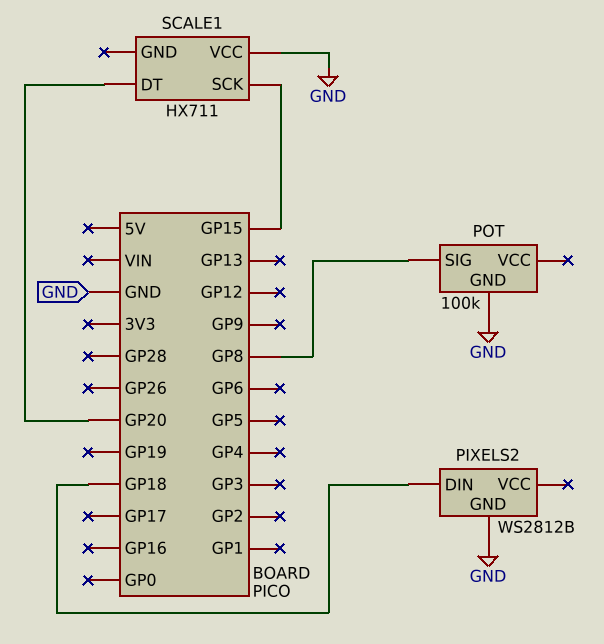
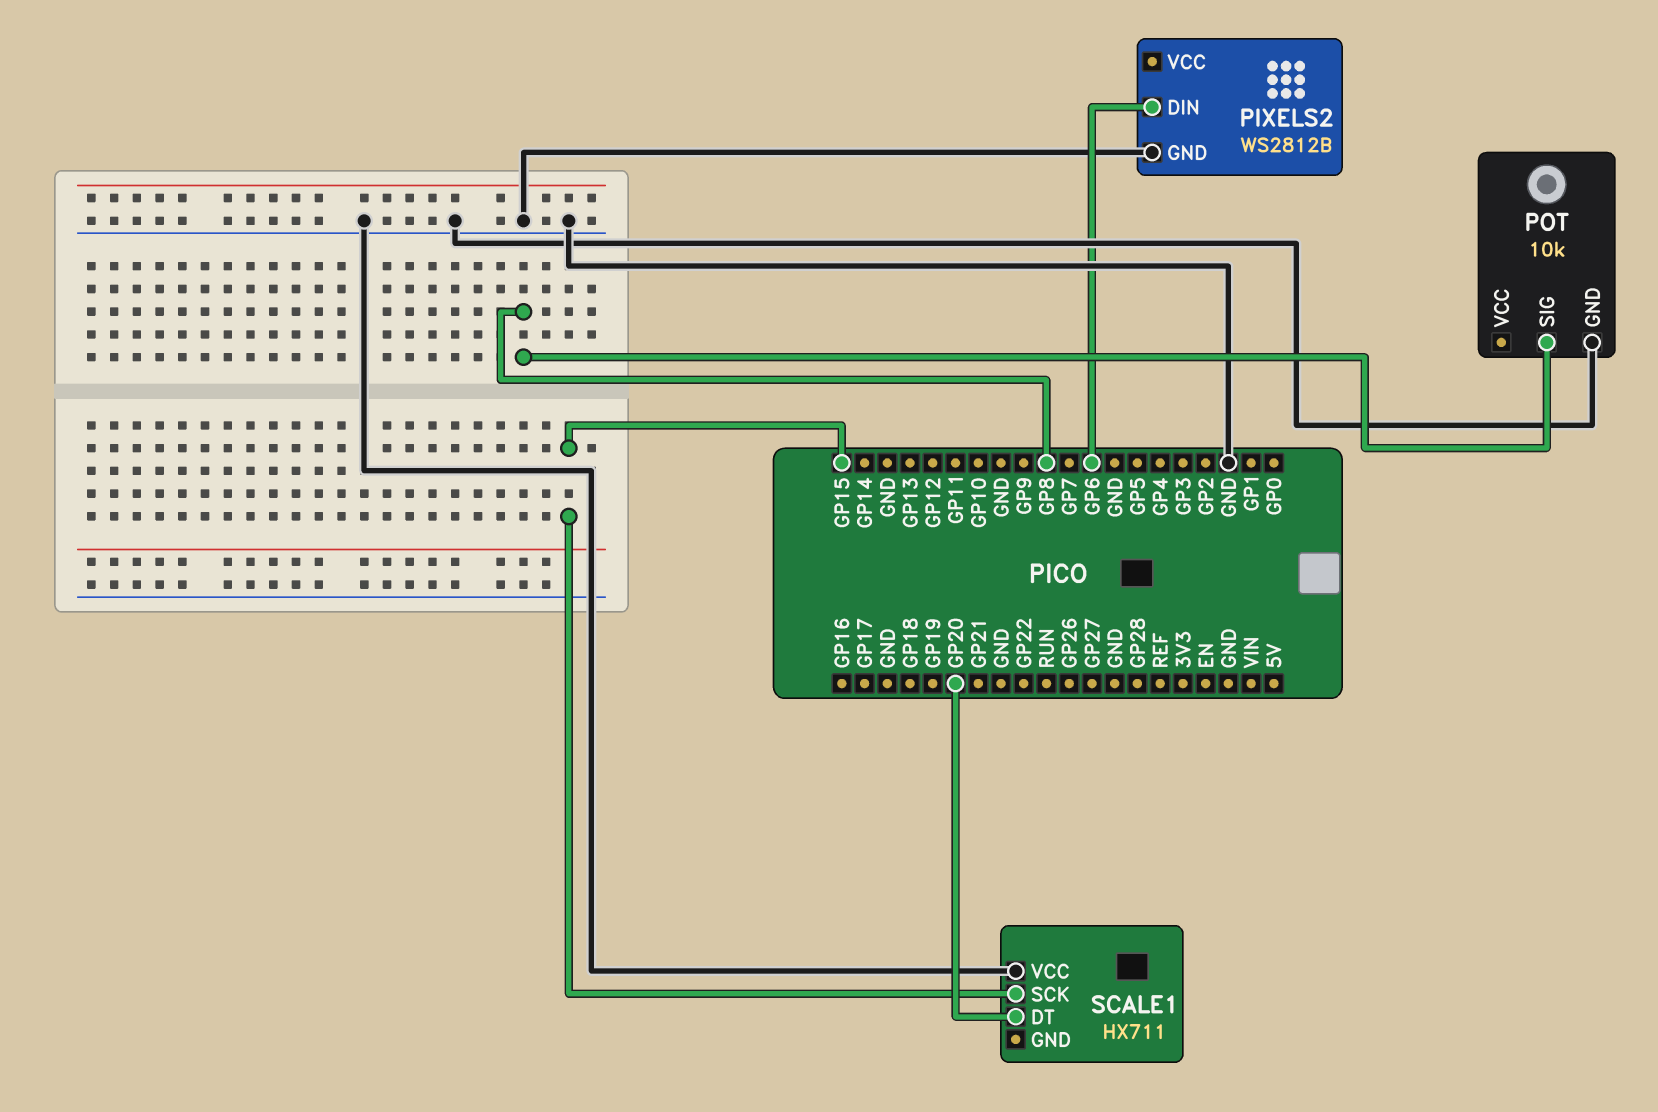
PIXELS2 pin DIN: GP18 -> GP6
POT: 100k -> 10k

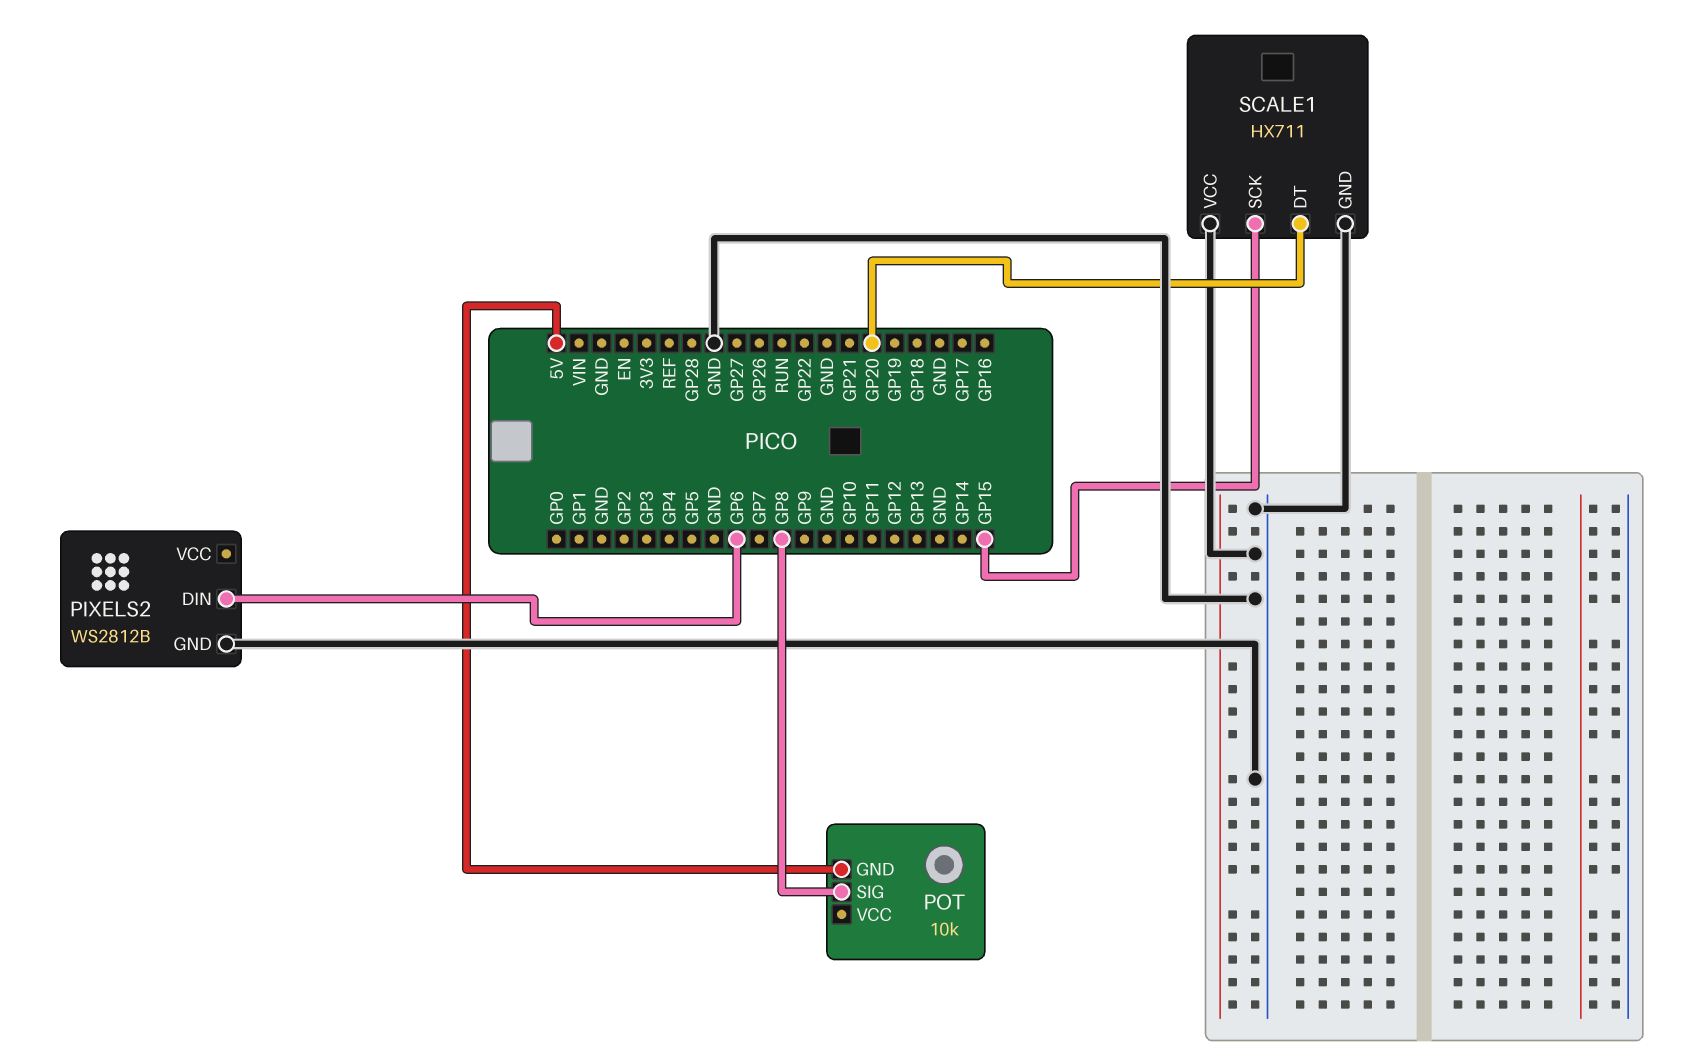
POT pin GND: GND -> 5V
SCALE1 pin GND: none -> GND

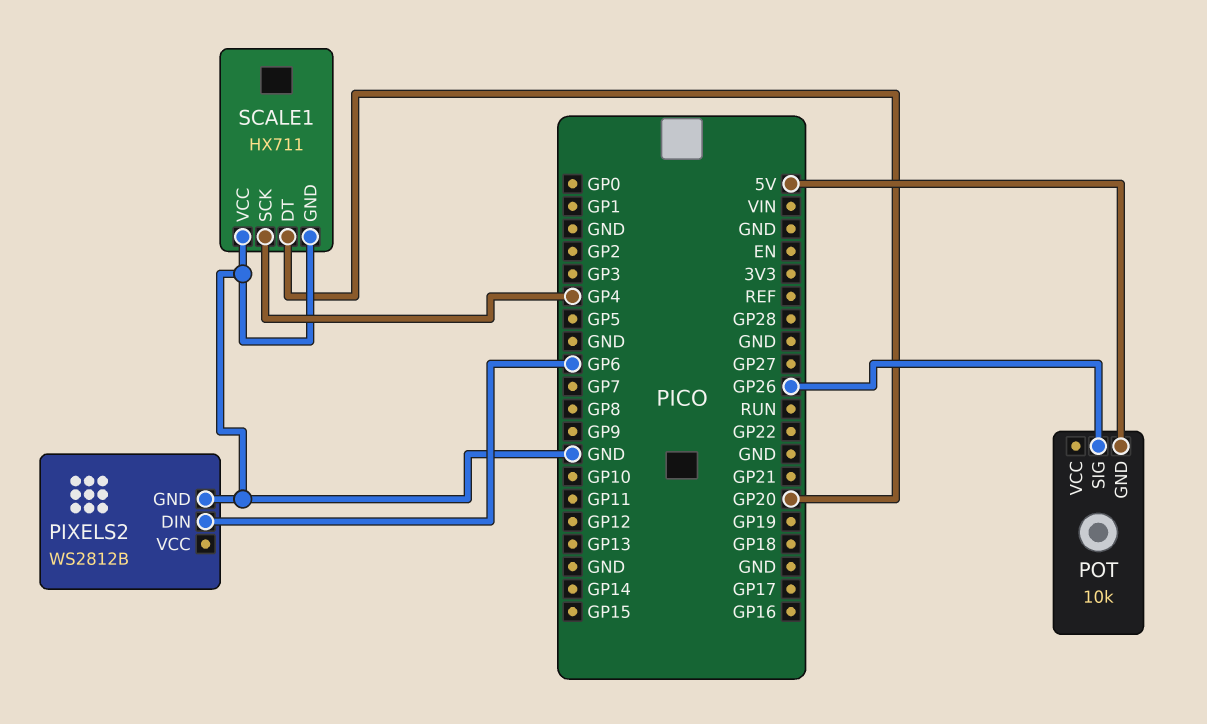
POT pin SIG: GP8 -> GP26
SCALE1 pin SCK: GP15 -> GP4

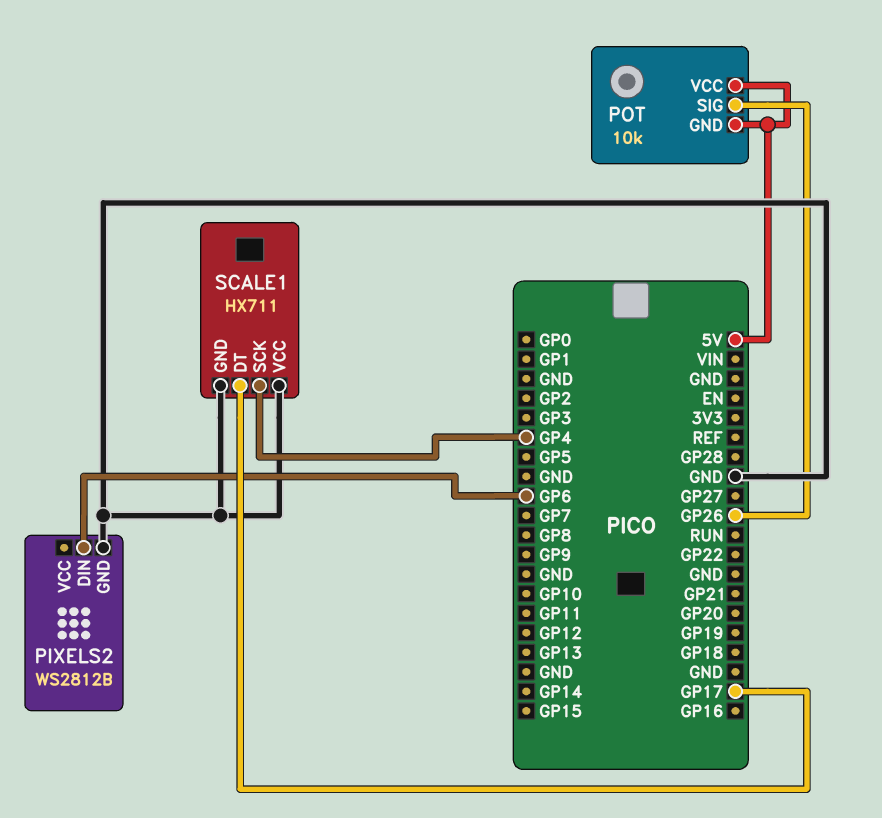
POT pin VCC: none -> 5V
SCALE1 pin DT: GP20 -> GP17

